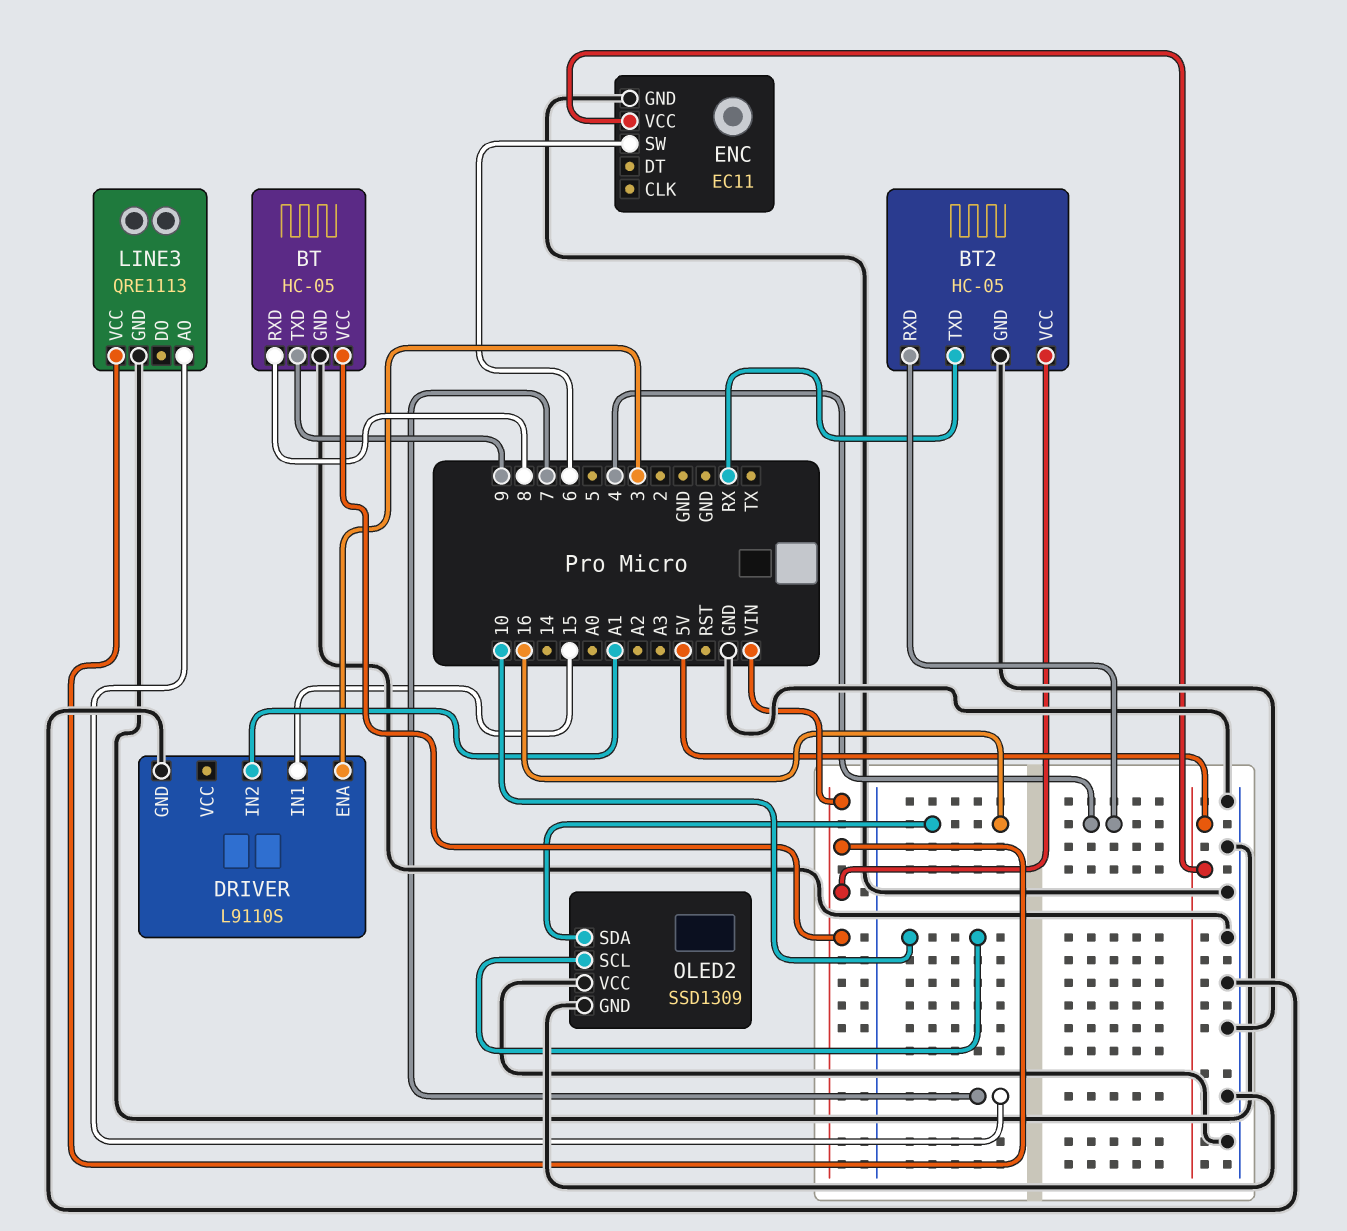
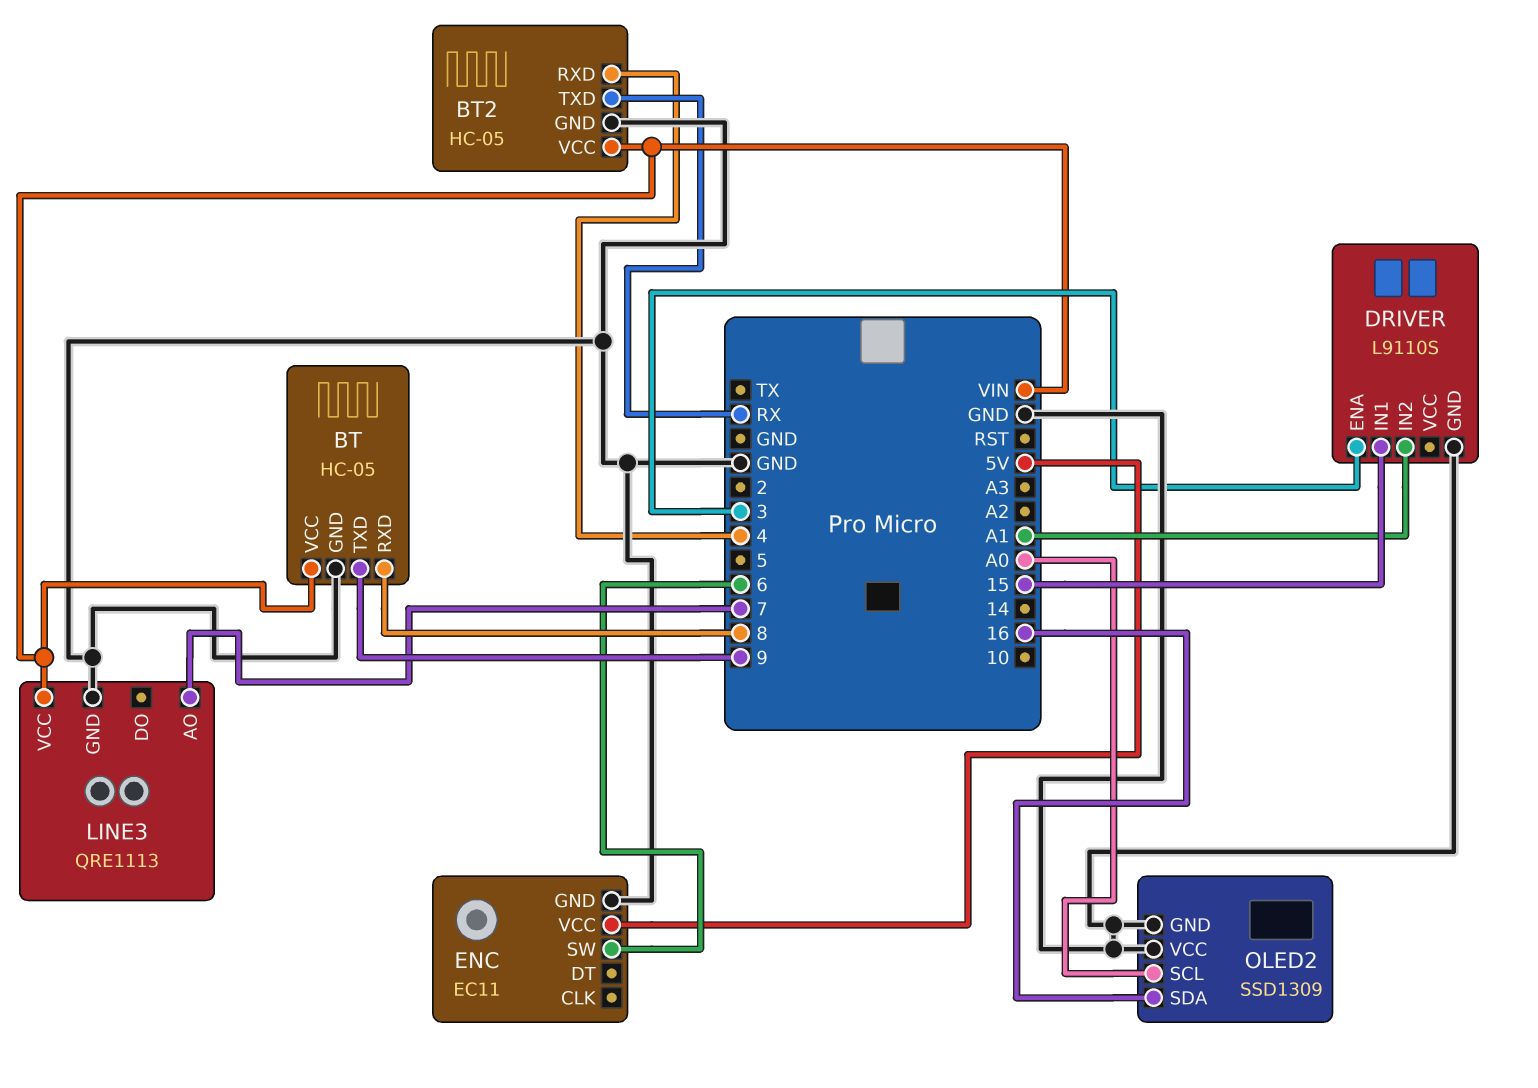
OLED2 pin SCL: 10 -> A0

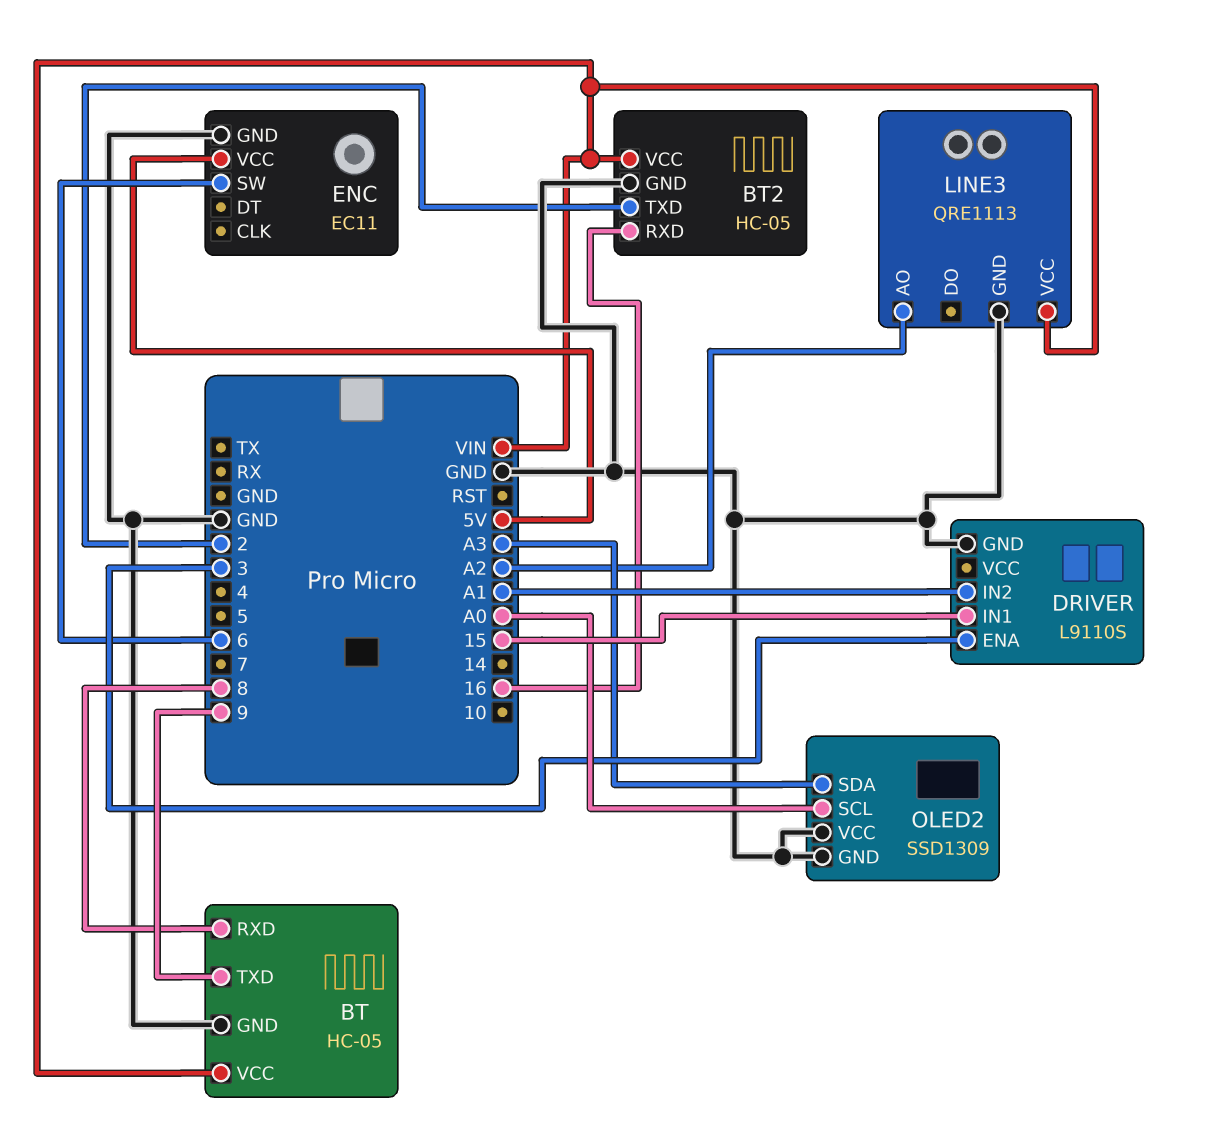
BT2 pin RXD: 4 -> 16
BT2 pin TXD: RX -> 2
LINE3 pin AO: 7 -> A2
OLED2 pin SDA: 16 -> A3

